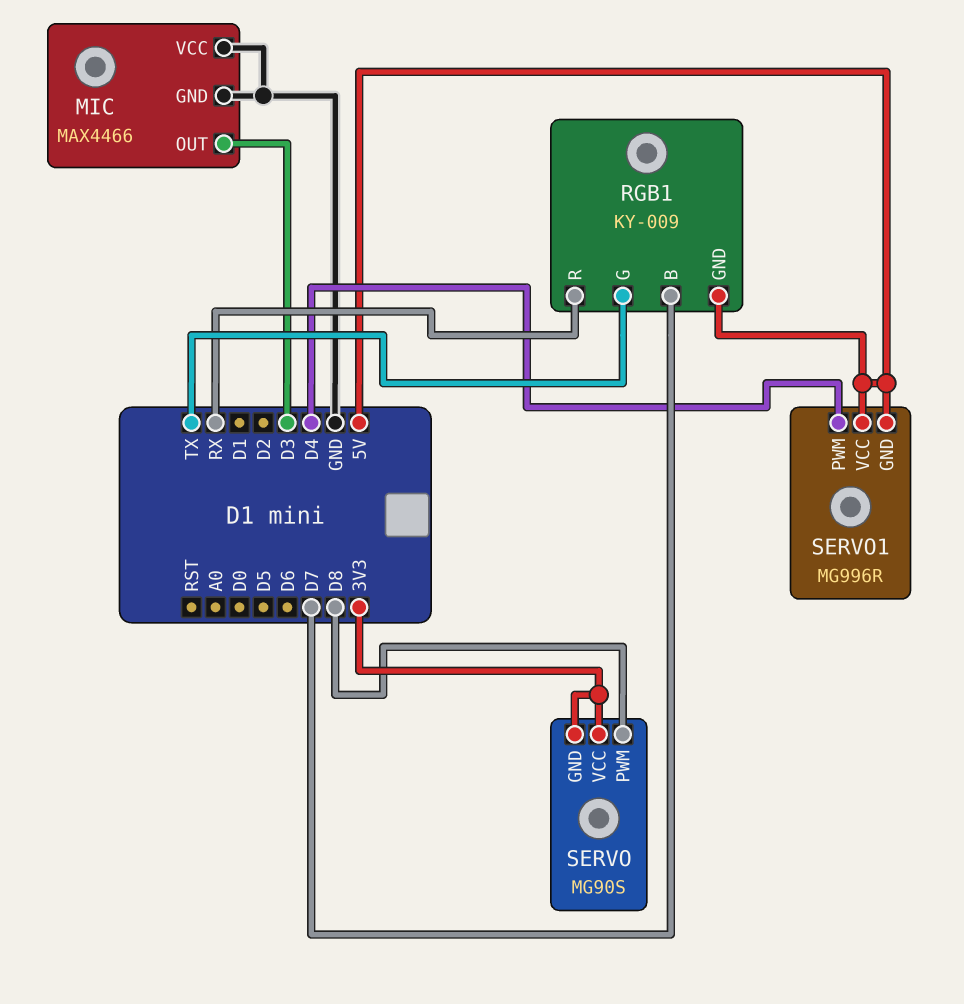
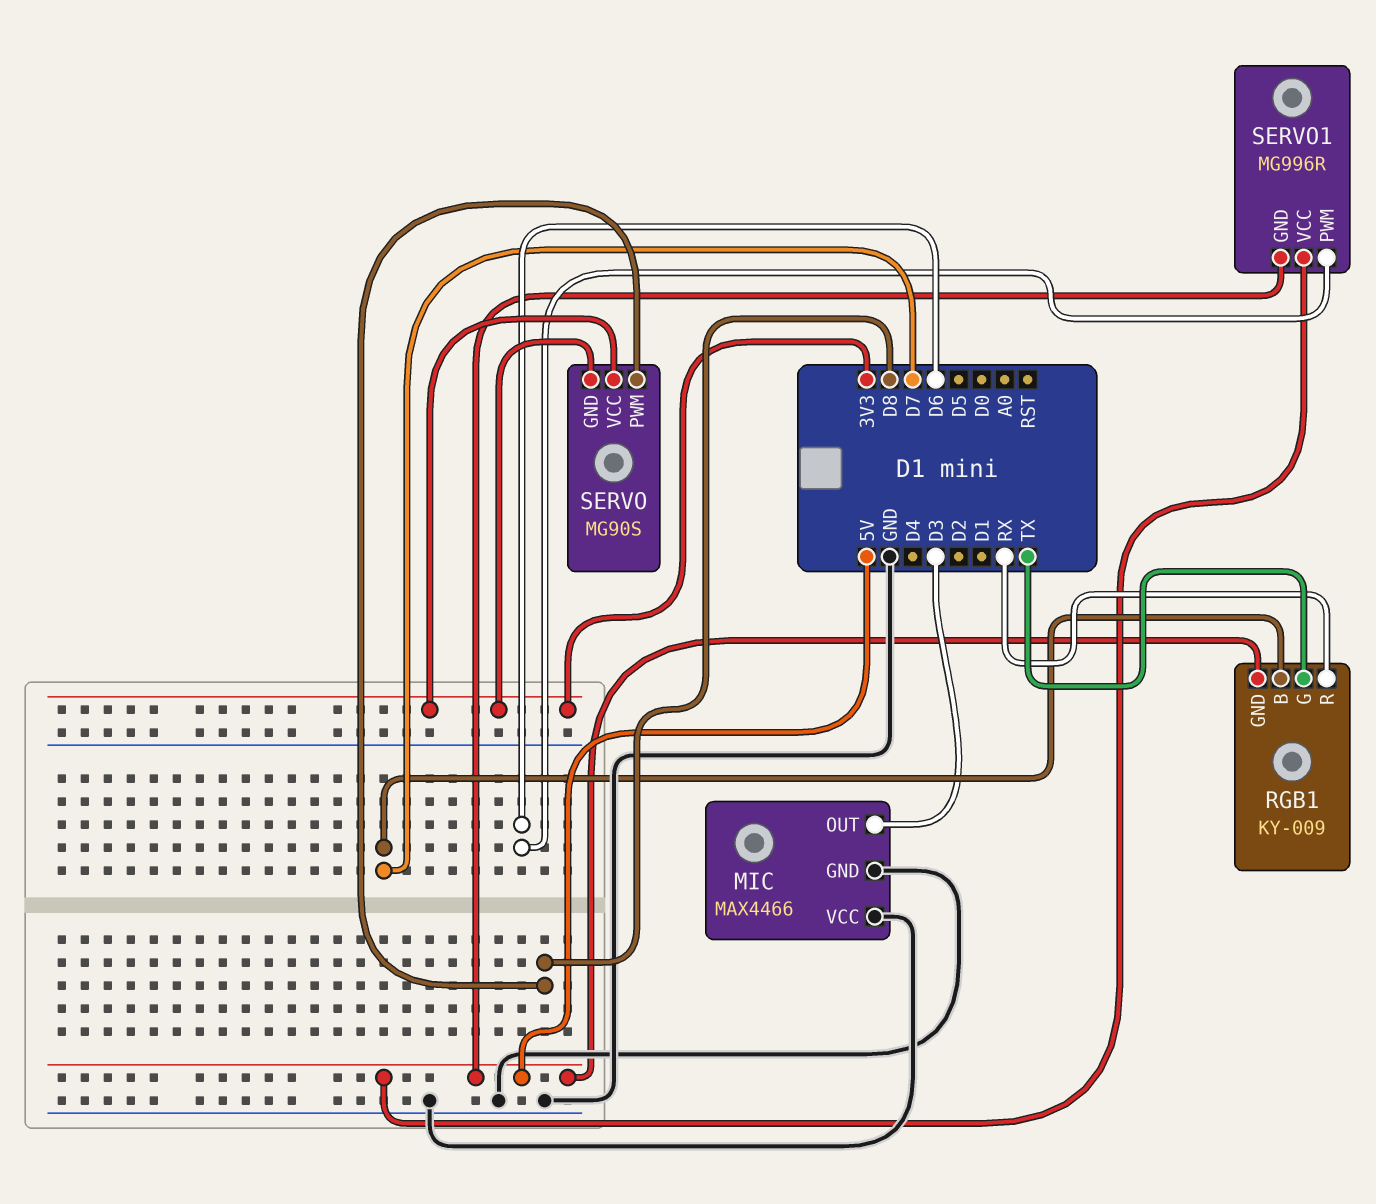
SERVO1 pin PWM: D4 -> D6

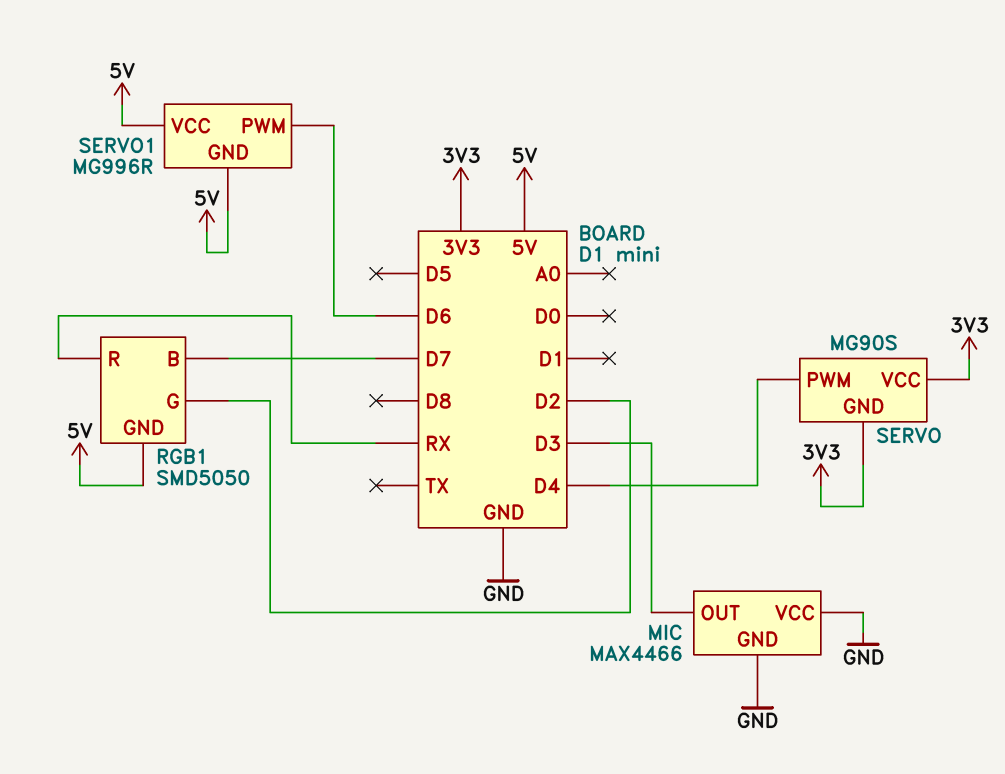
RGB1: KY-009 -> SMD5050
RGB1 pin G: TX -> D2
SERVO pin PWM: D8 -> D4

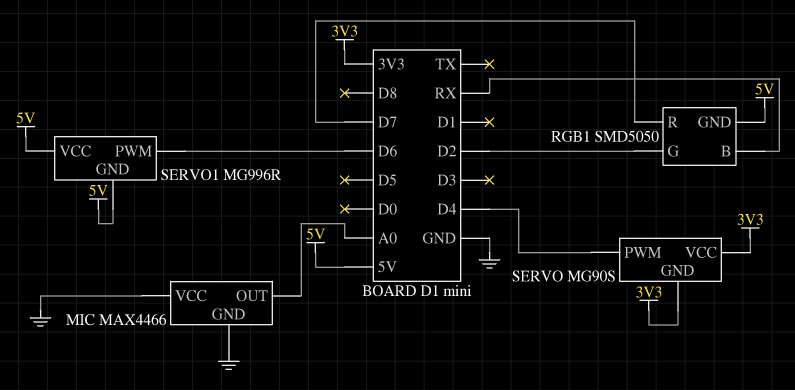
MIC pin OUT: D3 -> A0
RGB1 pin B: D7 -> RX
RGB1 pin R: RX -> D7

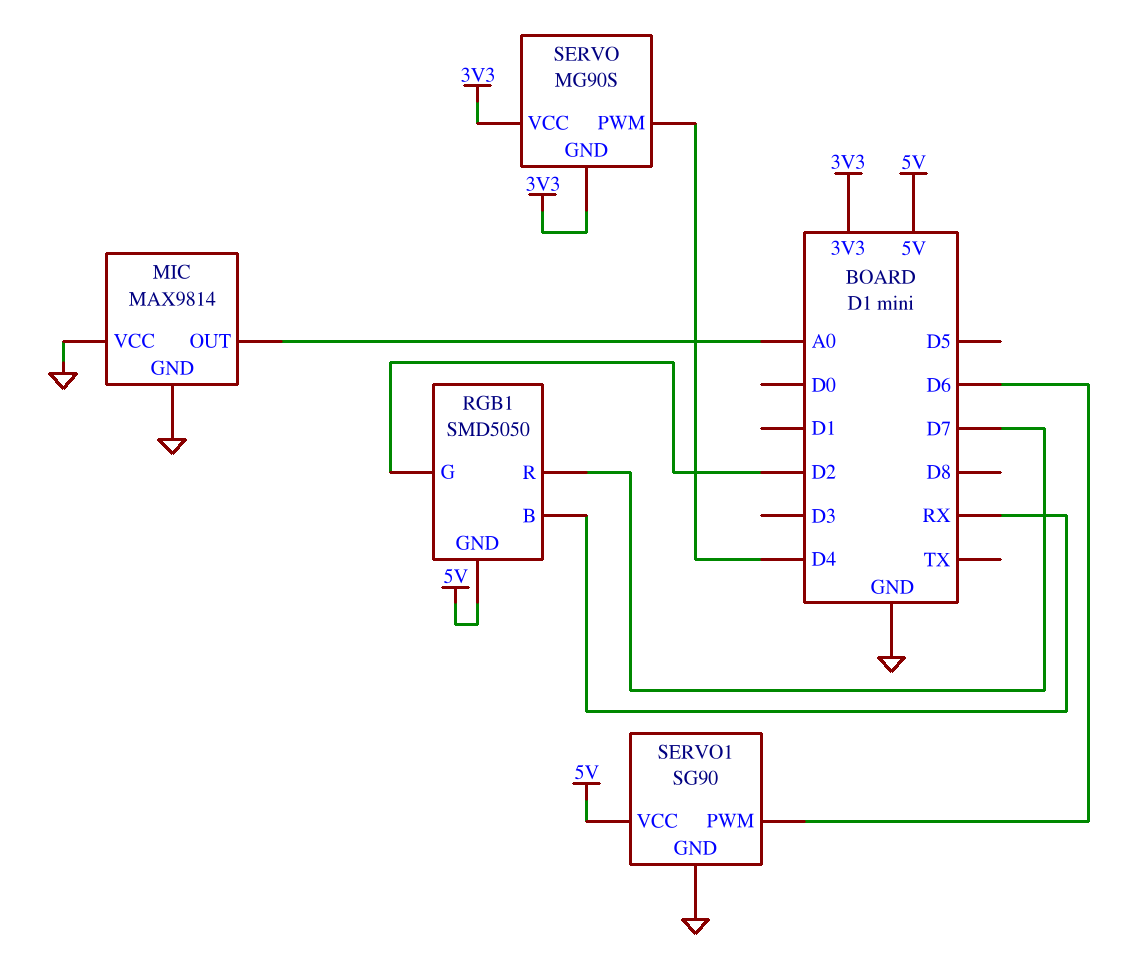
MIC: MAX4466 -> MAX9814
SERVO1: MG996R -> SG90
SERVO1 pin GND: 5V -> GND

